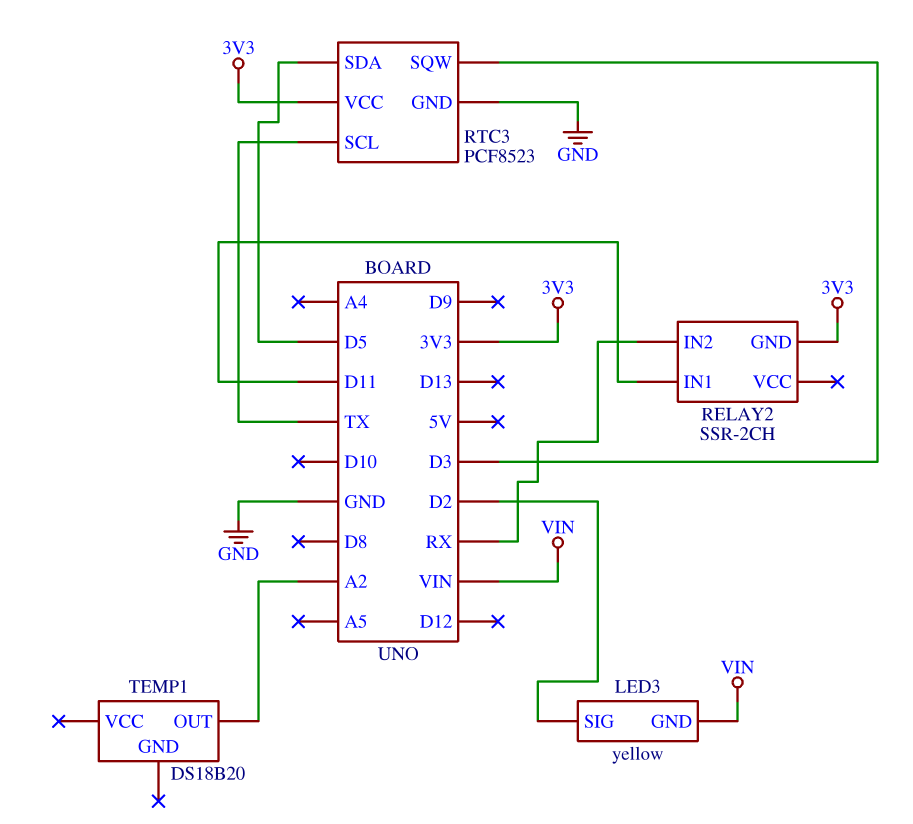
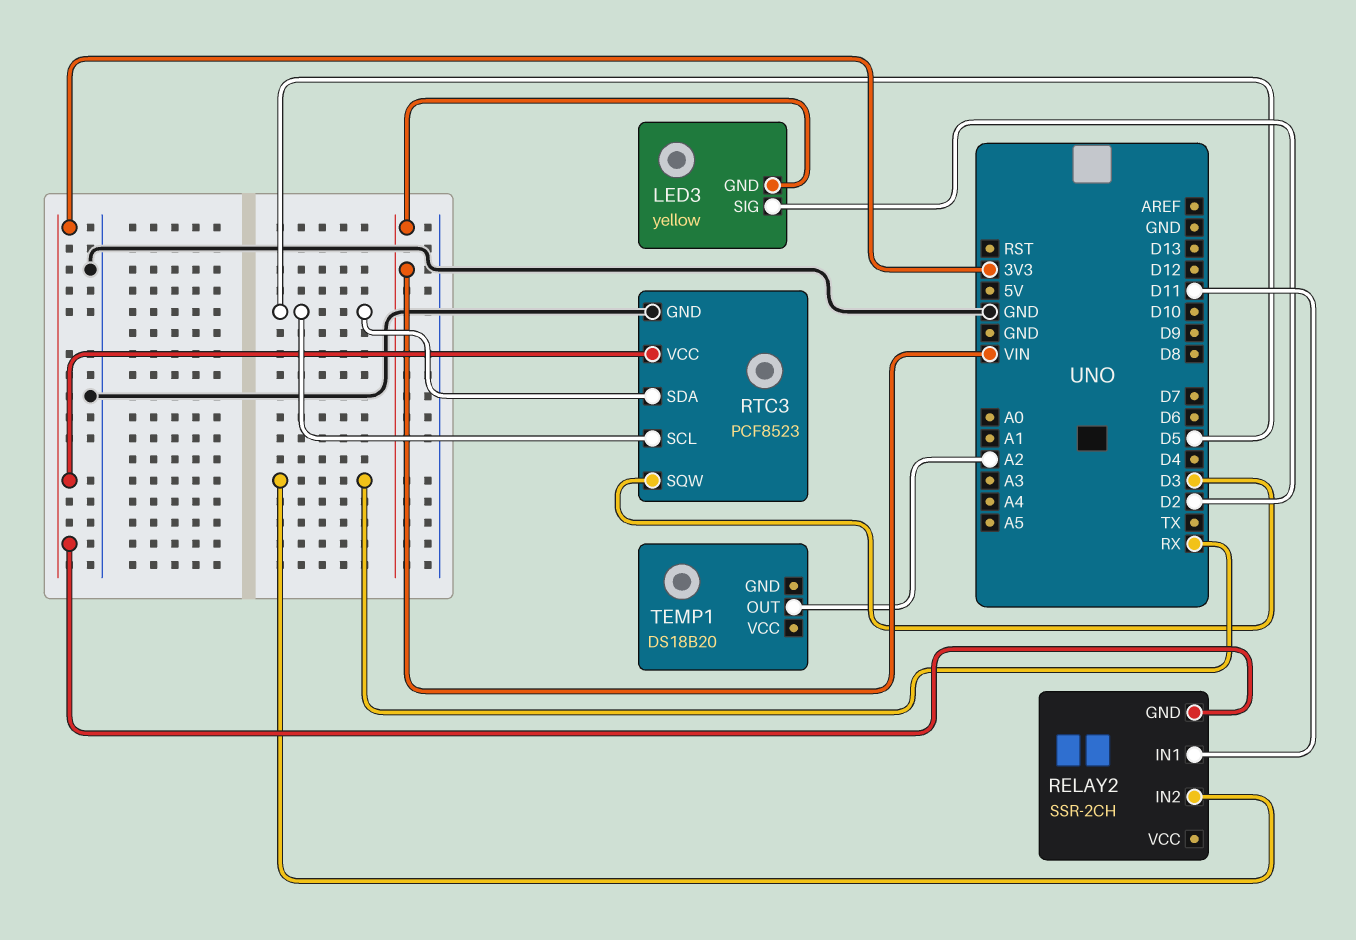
RTC3 pin SCL: TX -> D5

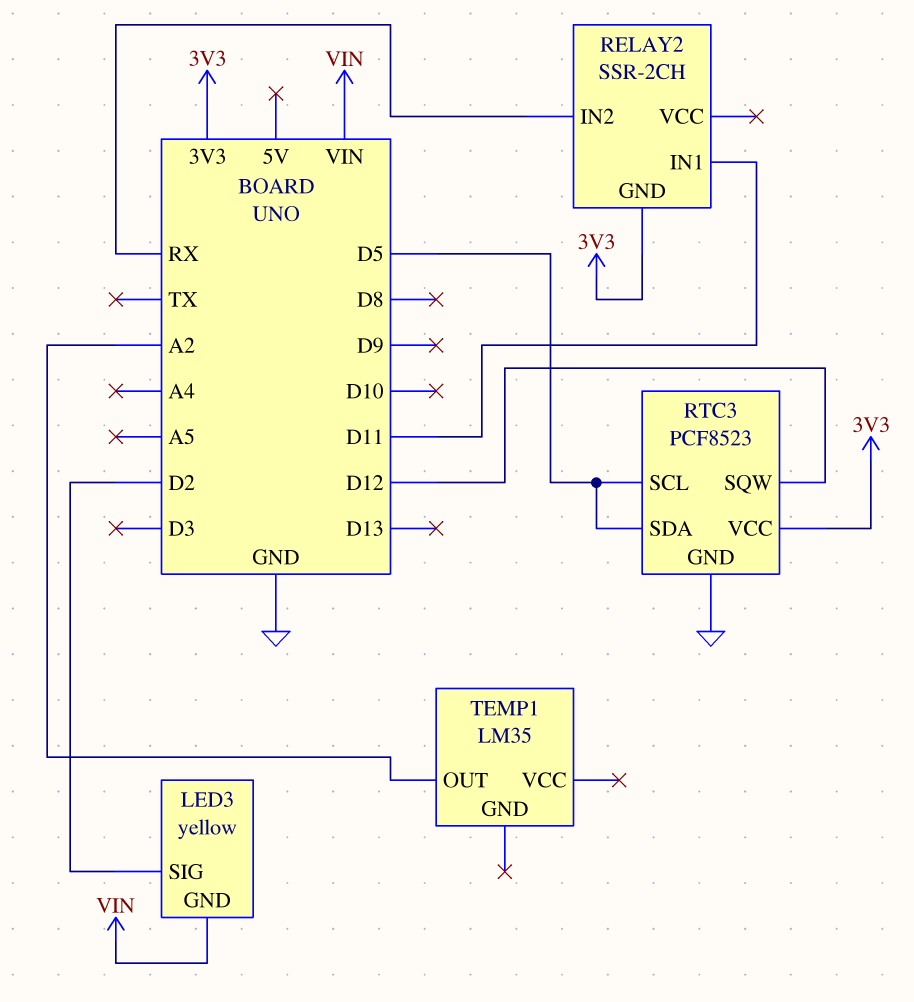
RTC3 pin SQW: D3 -> D12
TEMP1: DS18B20 -> LM35

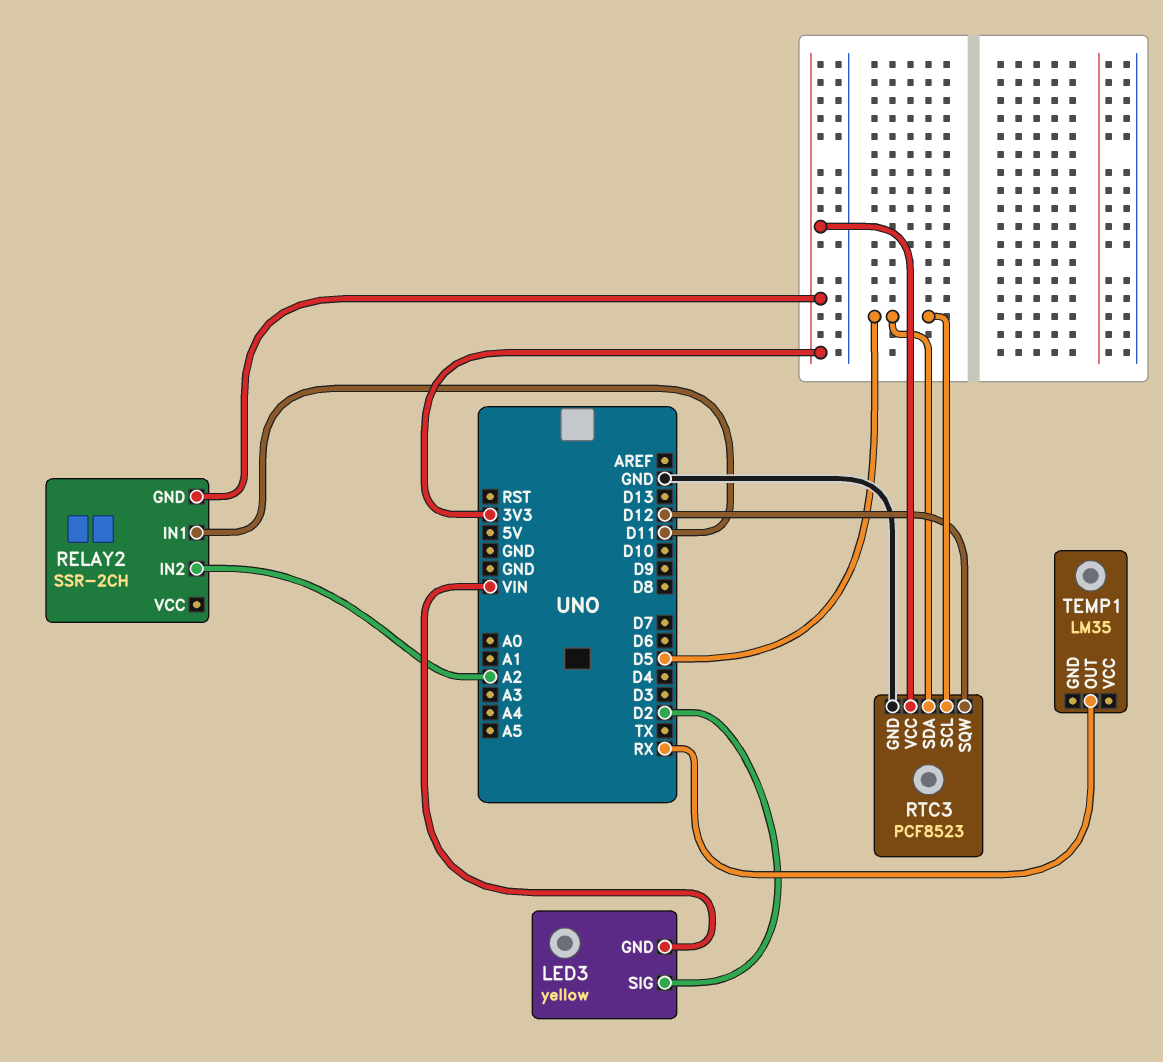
RELAY2 pin IN2: RX -> A2
TEMP1 pin OUT: A2 -> RX

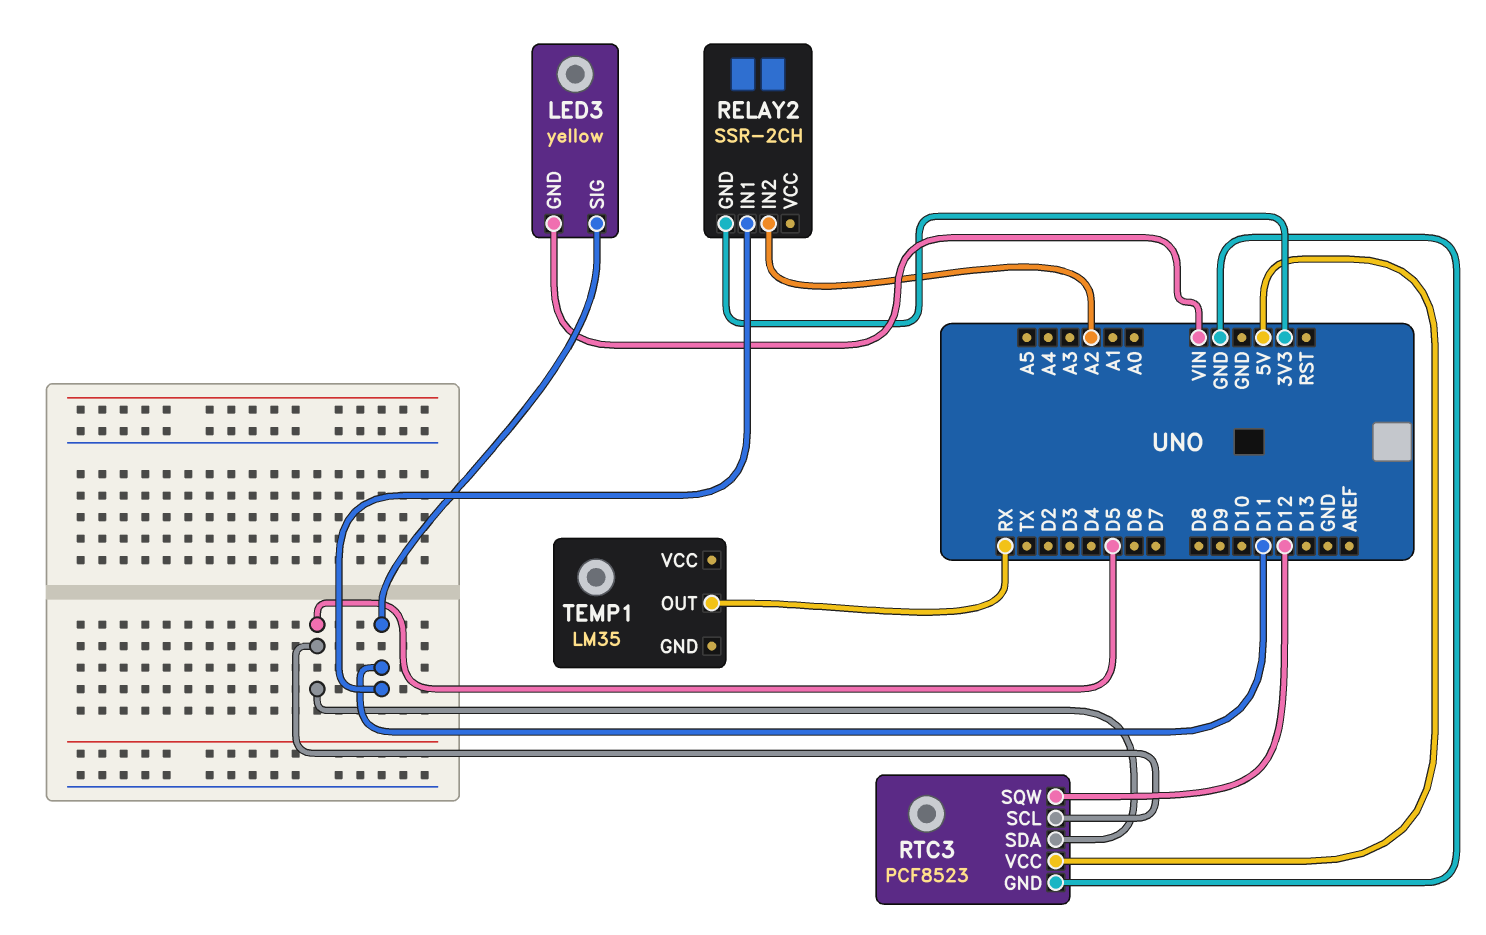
LED3 pin SIG: D2 -> D11
RTC3 pin VCC: 3V3 -> 5V

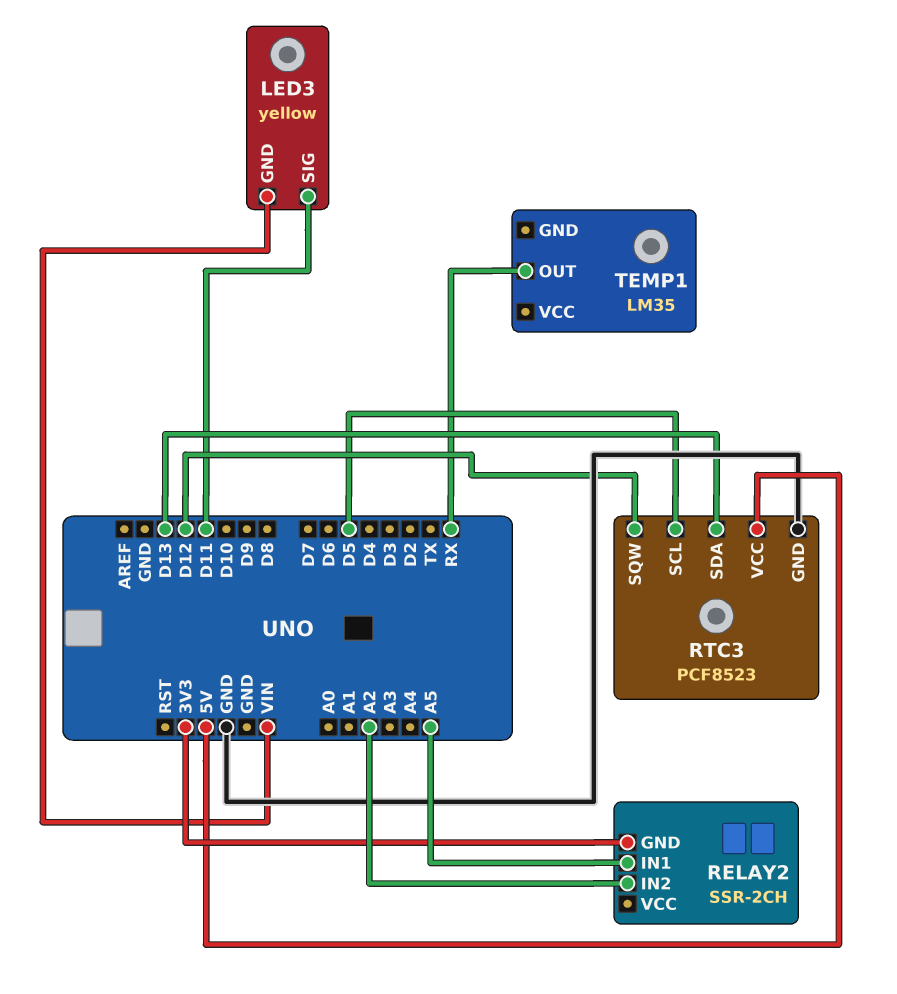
RELAY2 pin IN1: D11 -> A5
RTC3 pin SDA: D5 -> D13

